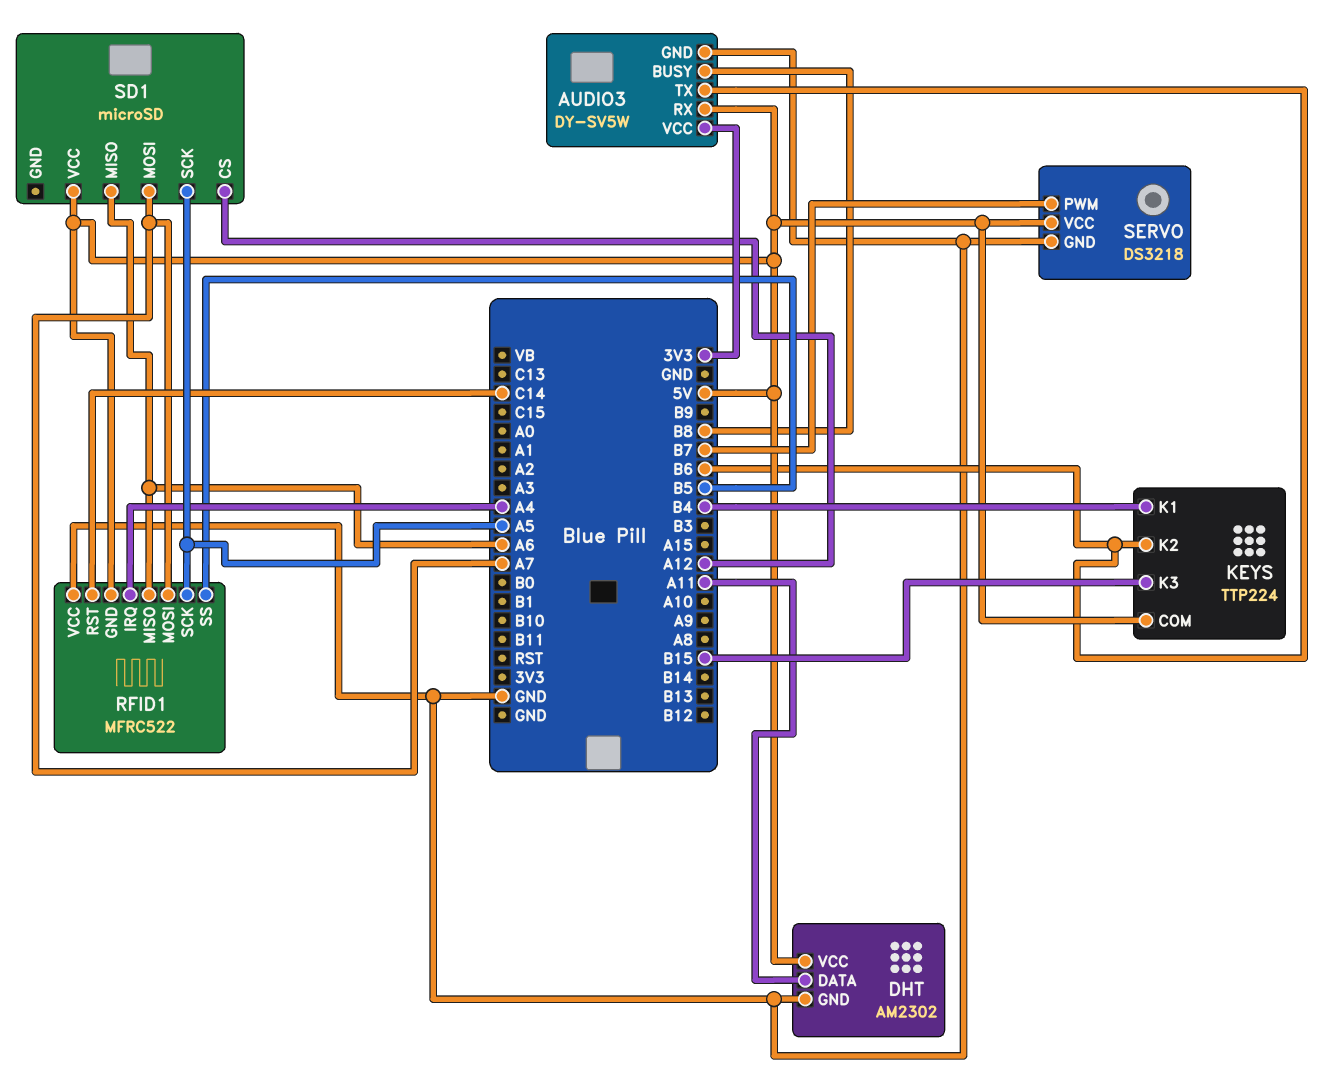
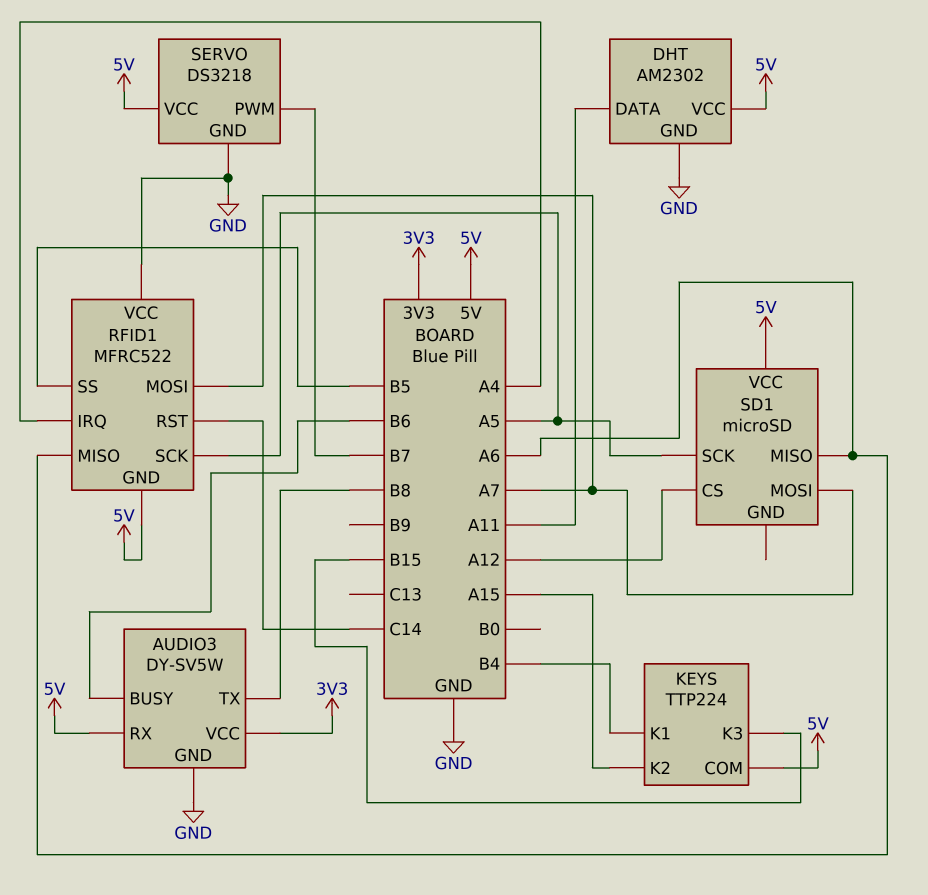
AUDIO3 pin BUSY: B8 -> B6
AUDIO3 pin TX: B6 -> B8
KEYS pin K2: B6 -> A15

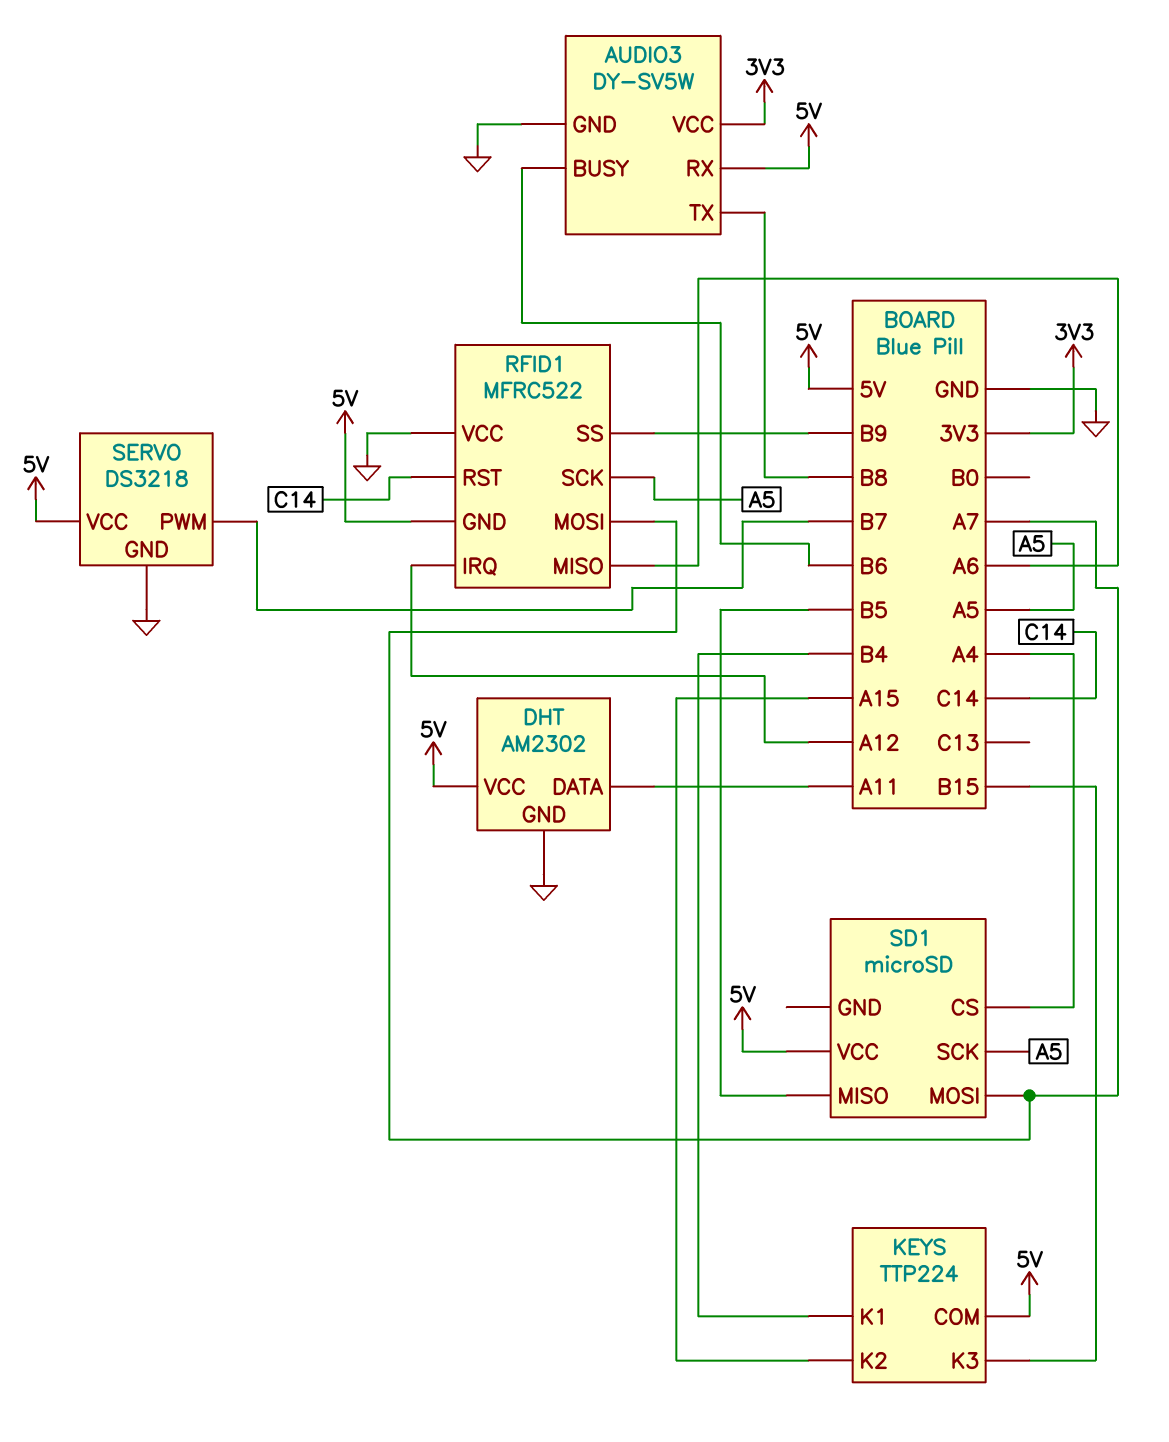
RFID1 pin IRQ: A4 -> A12
RFID1 pin SS: B5 -> B9
SD1 pin CS: A12 -> A4
SD1 pin MISO: A6 -> B5

